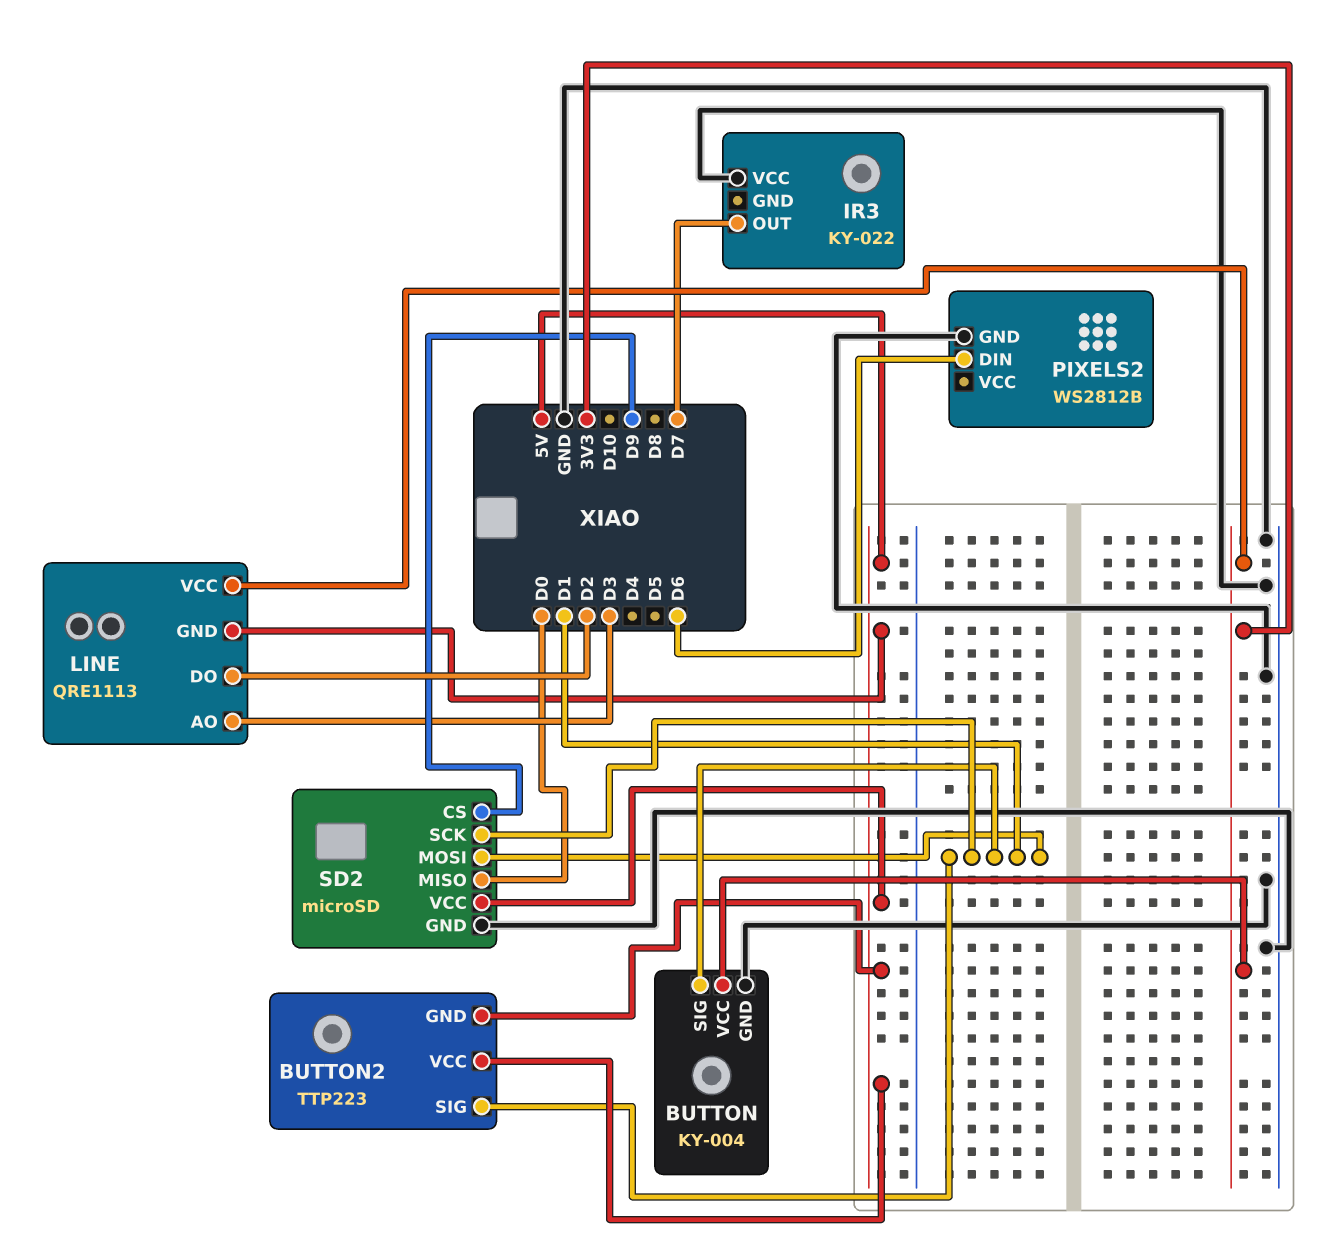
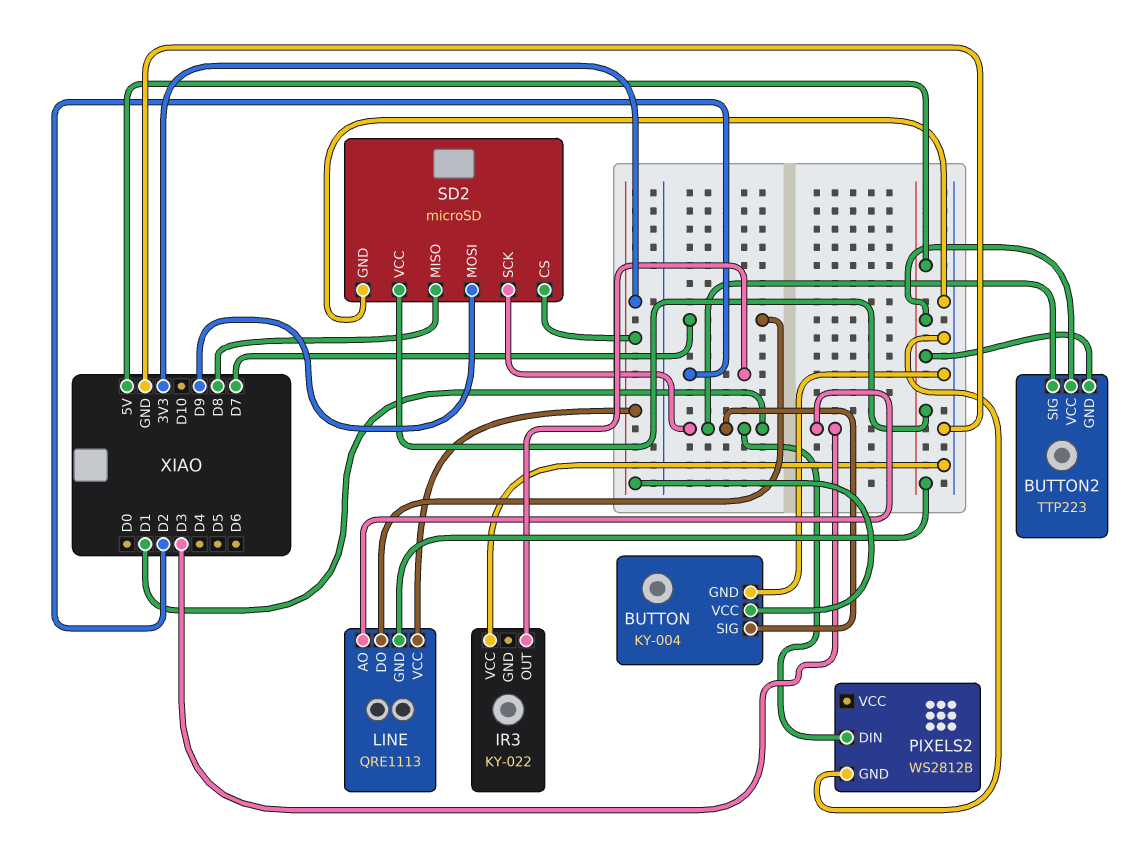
IR3 pin OUT: D7 -> D2
LINE pin DO: D2 -> D7
PIXELS2 pin DIN: D6 -> D1
SD2 pin CS: D9 -> 3V3
SD2 pin MISO: D0 -> D8
SD2 pin MOSI: D1 -> D9

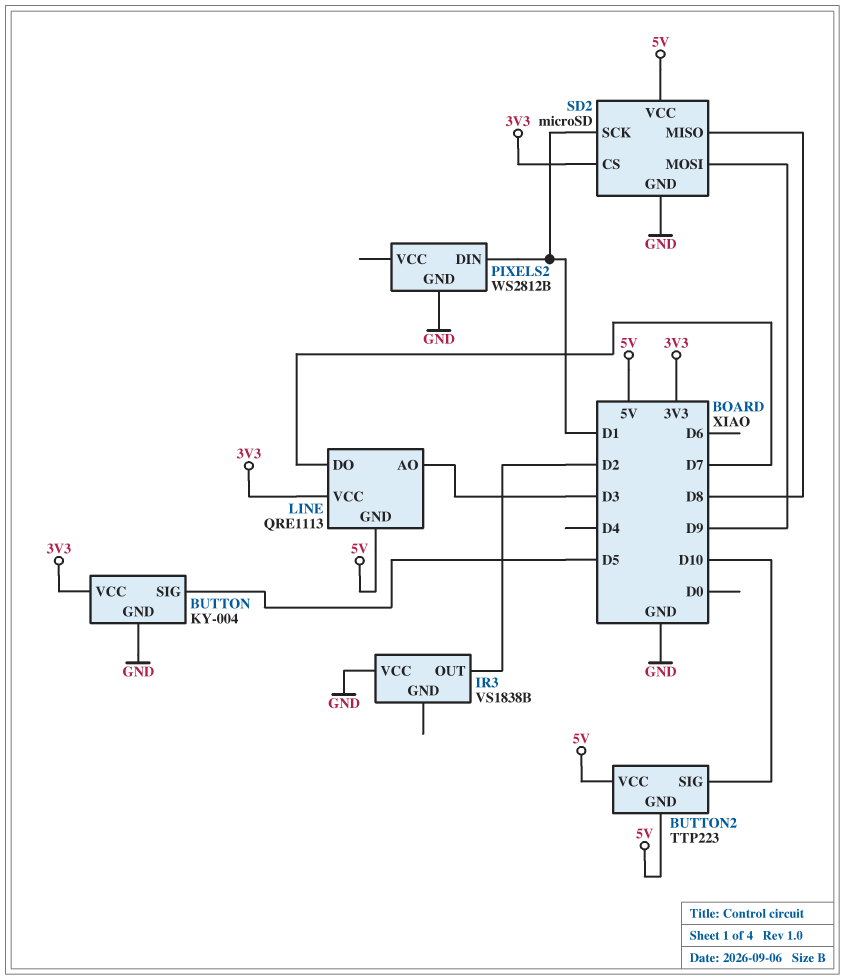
BUTTON pin SIG: D1 -> D5
BUTTON2 pin SIG: D1 -> D10
IR3: KY-022 -> VS1838B

